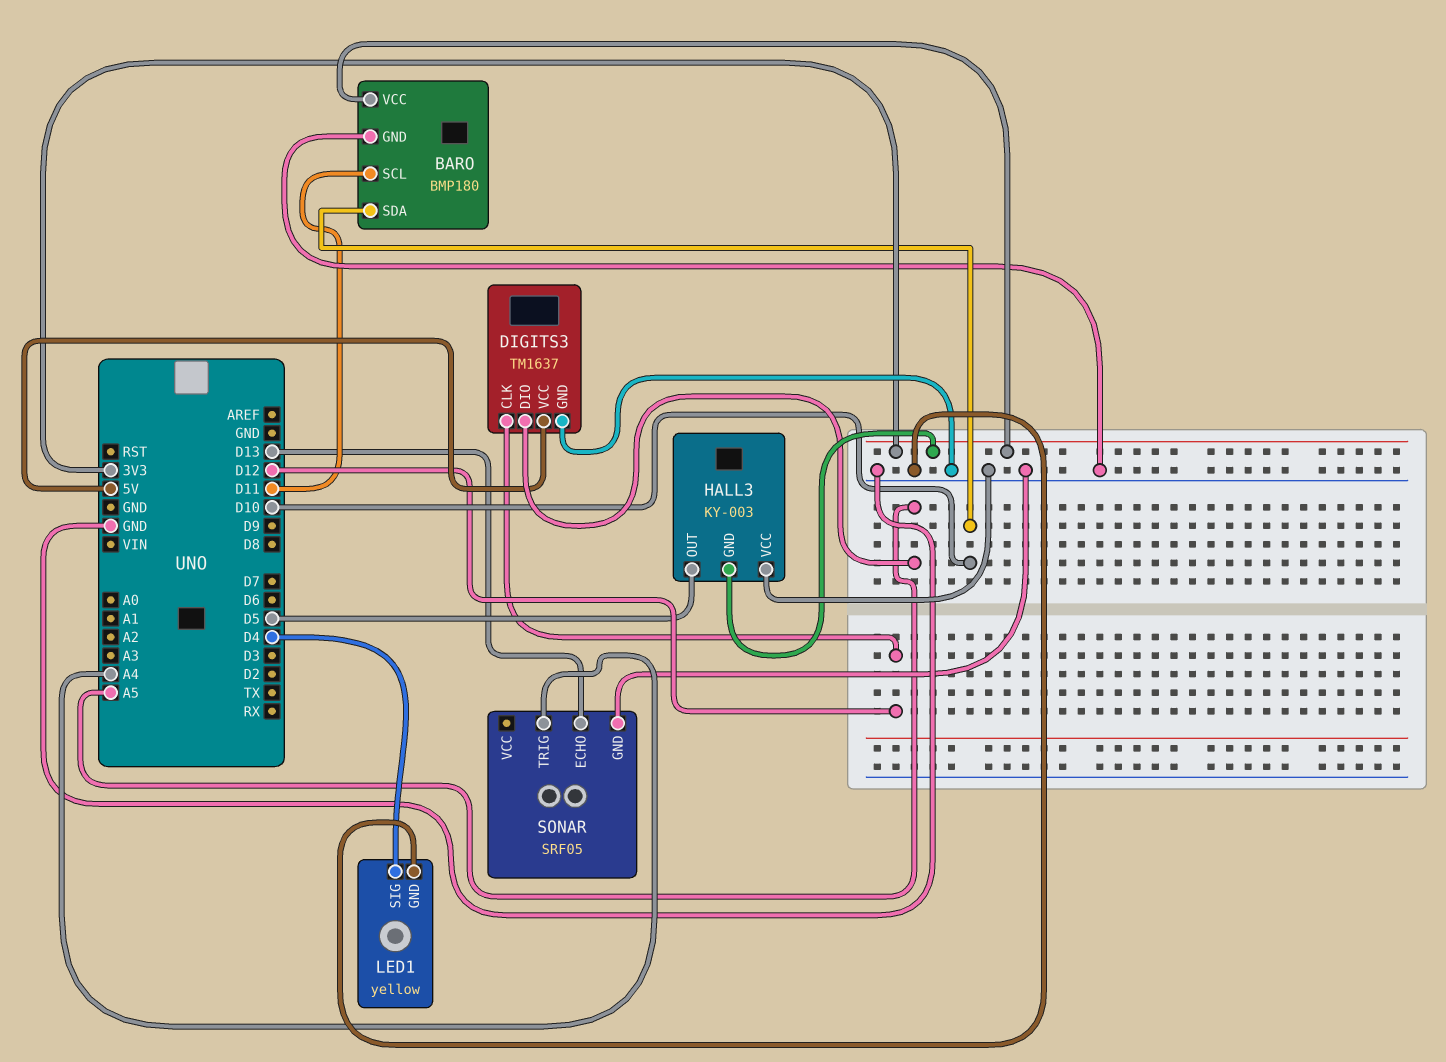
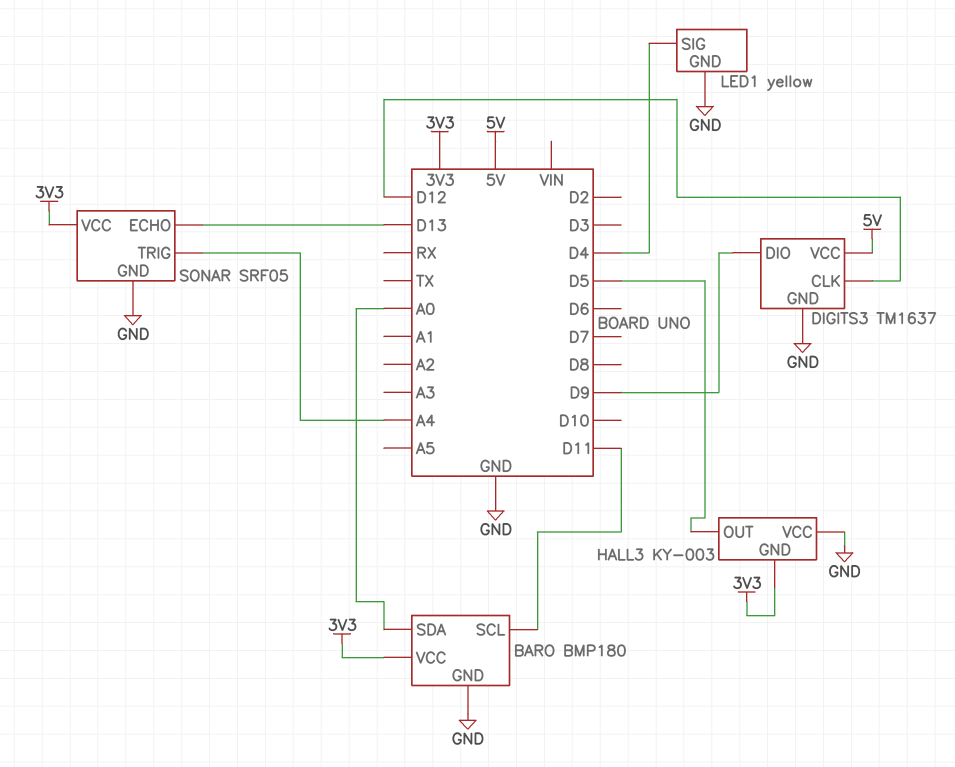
BARO pin SDA: D10 -> A0
DIGITS3 pin DIO: A5 -> D9
SONAR pin VCC: none -> 3V3

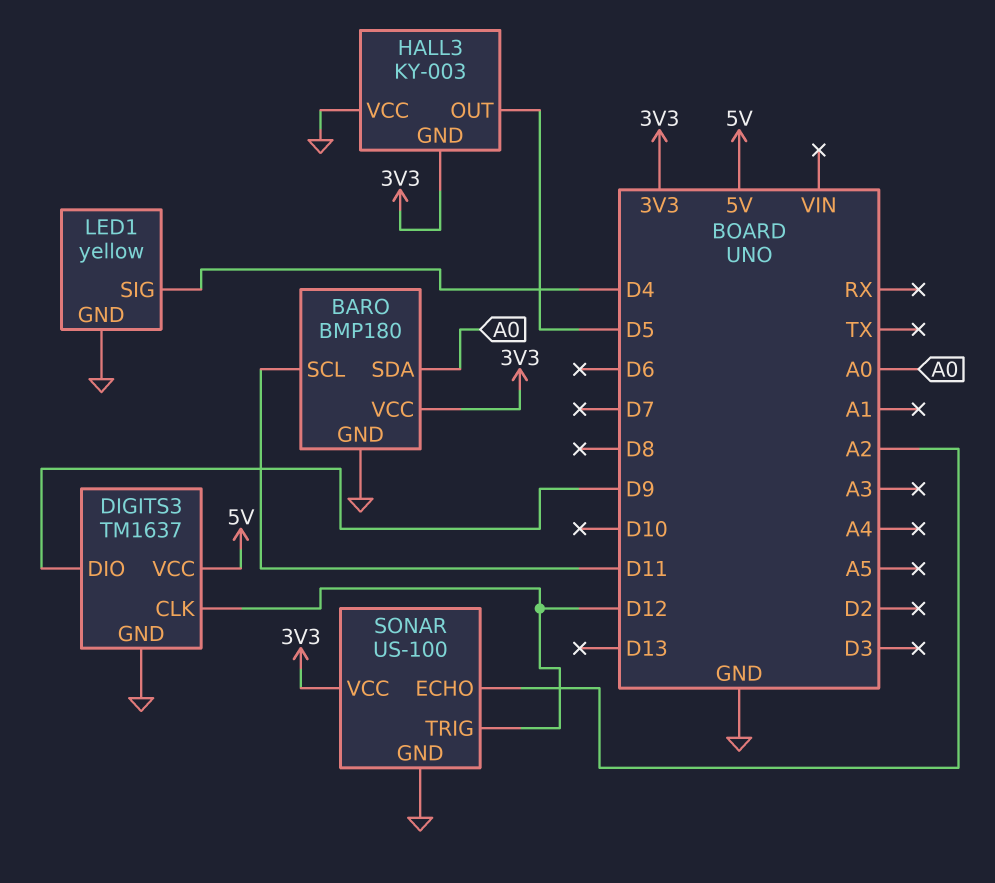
SONAR: SRF05 -> US-100
SONAR pin ECHO: D13 -> A2
SONAR pin TRIG: A4 -> D12

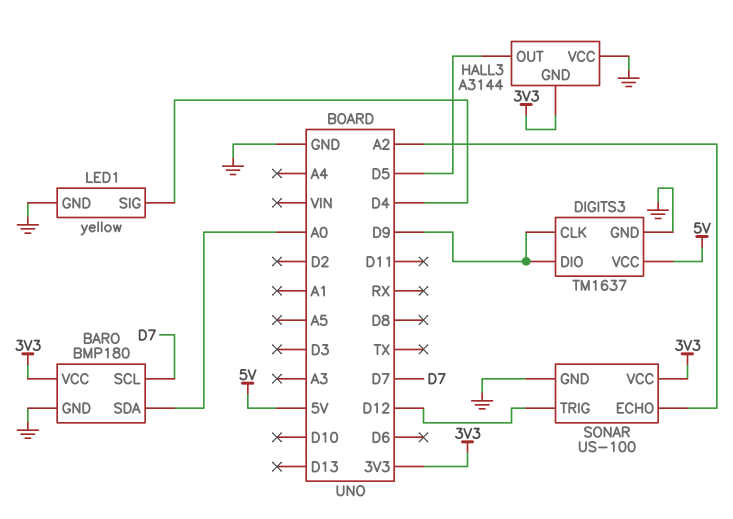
BARO pin SCL: D11 -> D7
DIGITS3 pin CLK: D12 -> D9
HALL3: KY-003 -> A3144

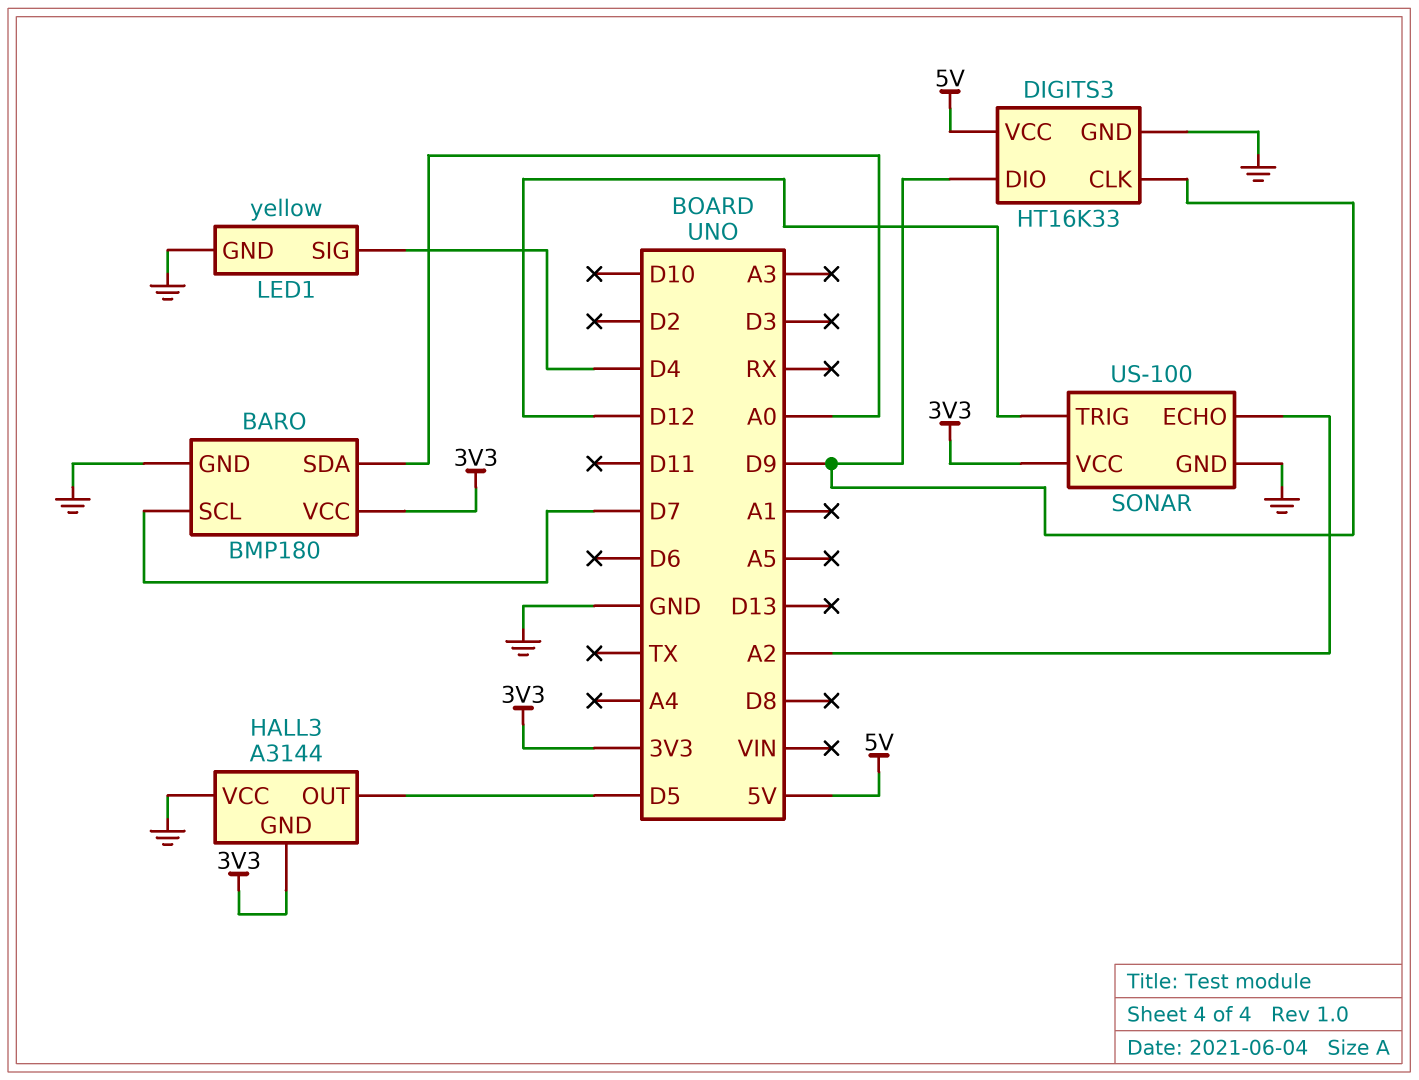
DIGITS3: TM1637 -> HT16K33

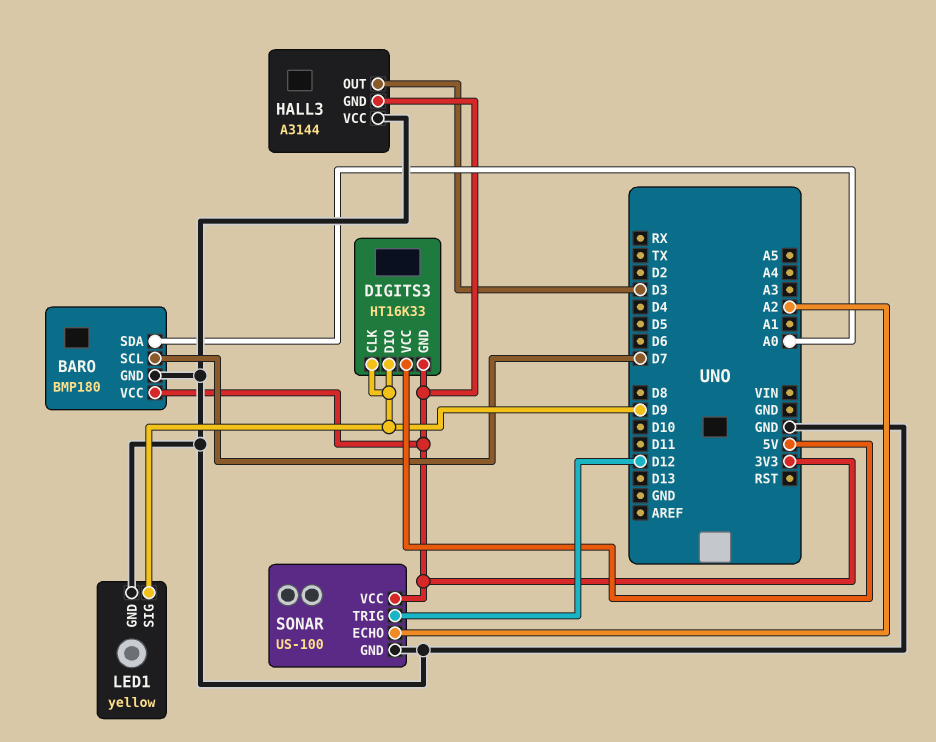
DIGITS3 pin GND: GND -> 3V3
HALL3 pin OUT: D5 -> D3
LED1 pin SIG: D4 -> D9

